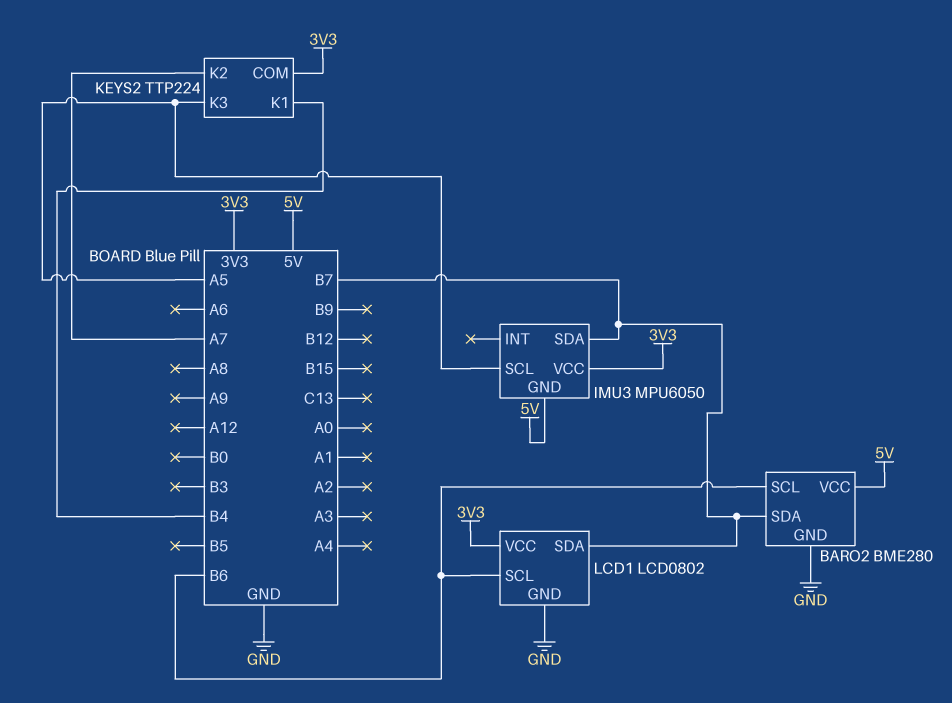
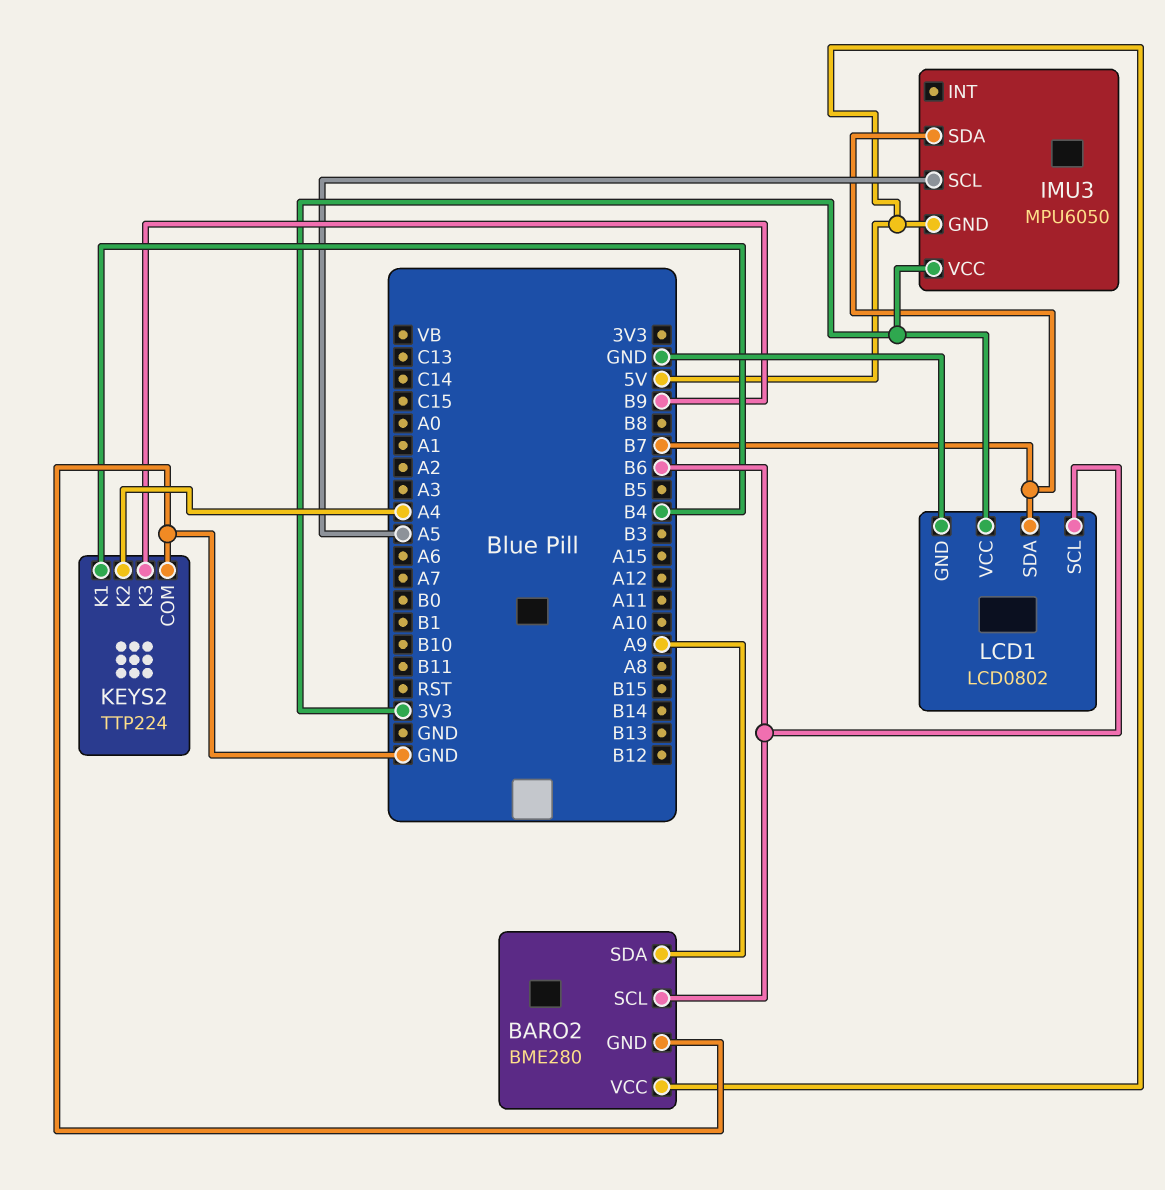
BARO2 pin SDA: B7 -> A9
KEYS2 pin COM: 3V3 -> GND
KEYS2 pin K2: A7 -> A4
KEYS2 pin K3: A5 -> B9

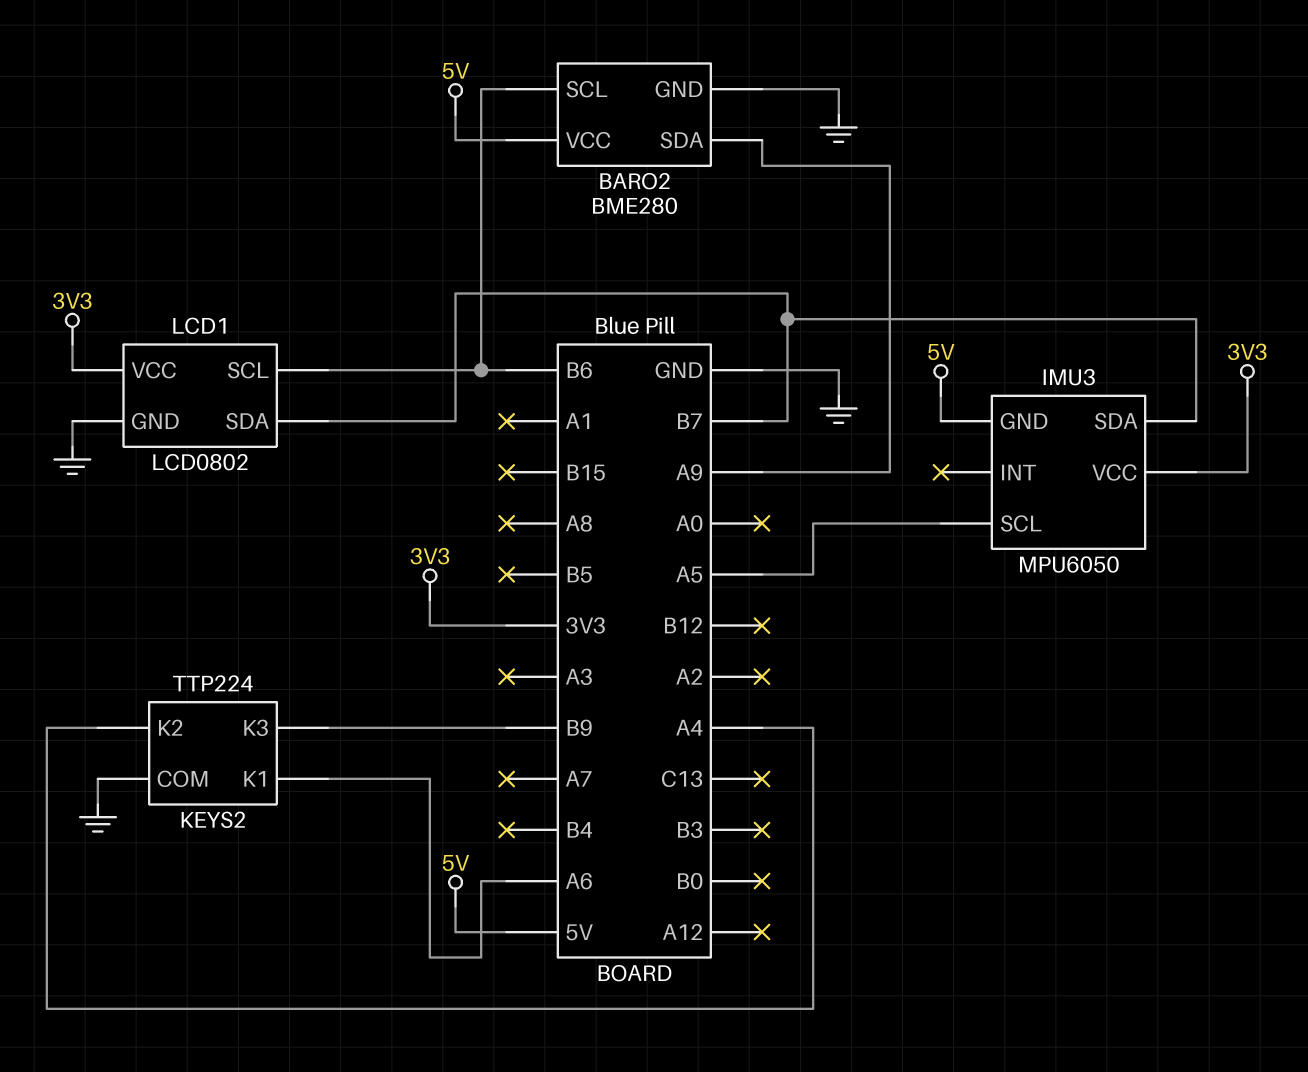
KEYS2 pin K1: B4 -> A6

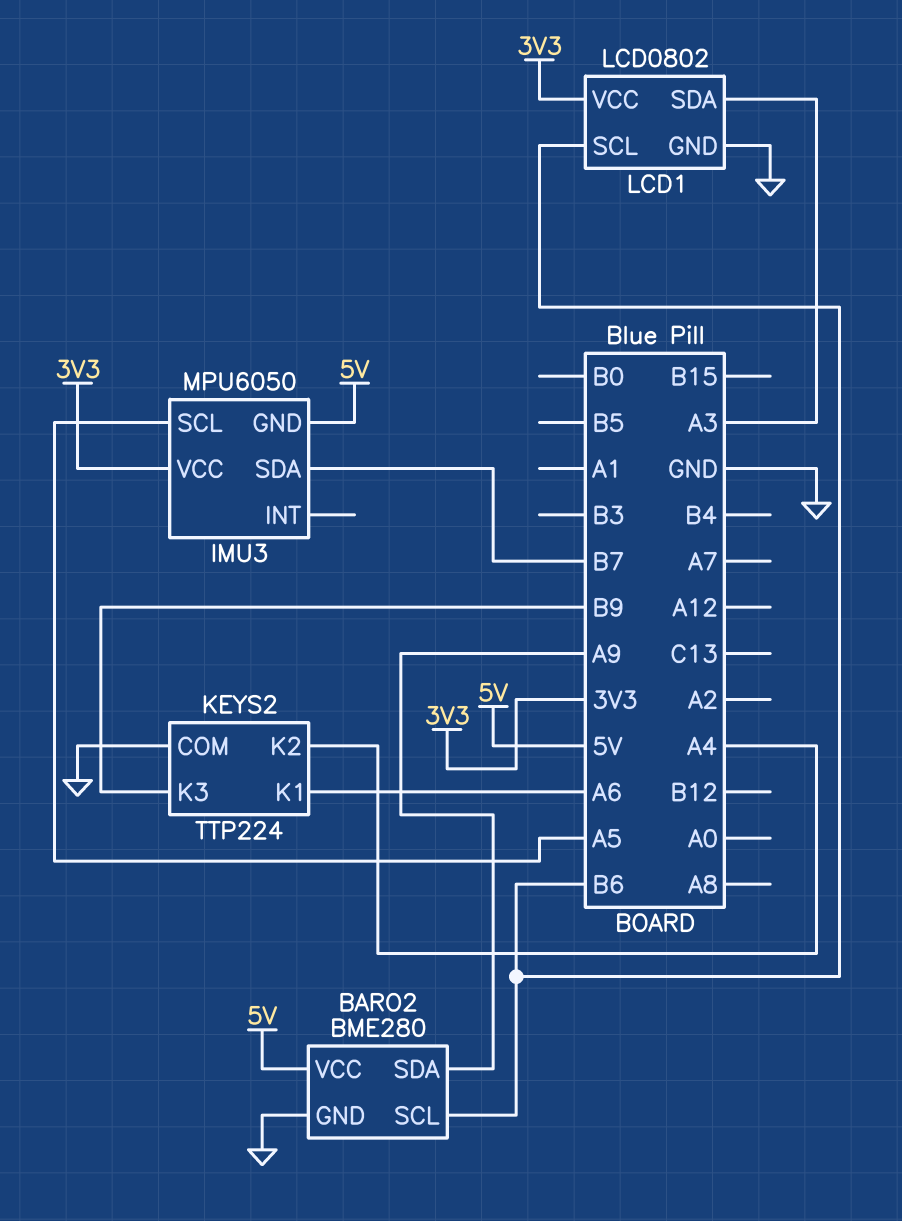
LCD1 pin SDA: B7 -> A3

